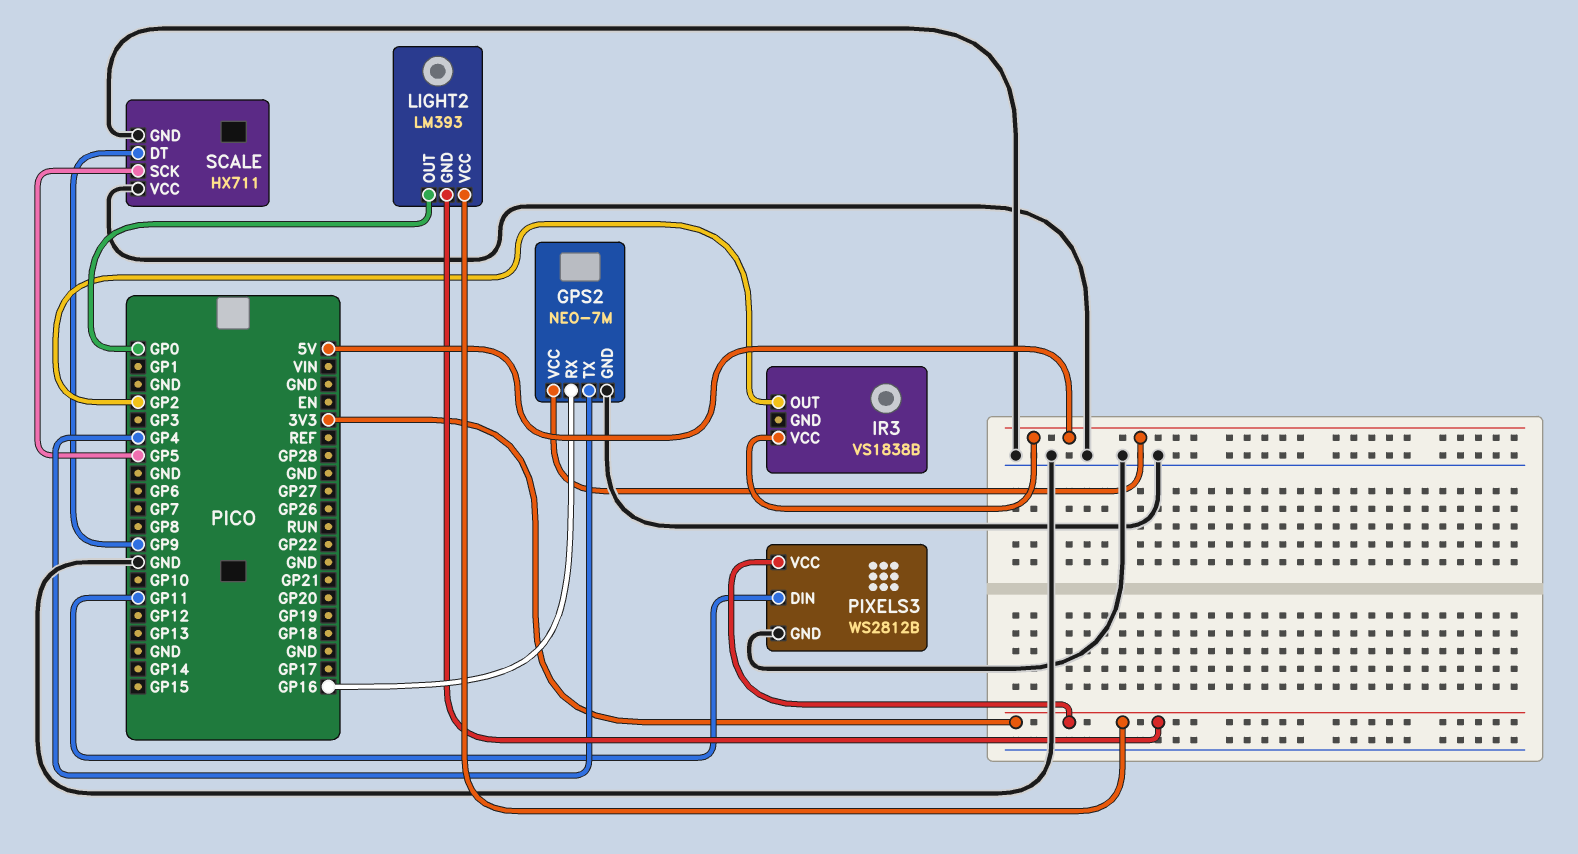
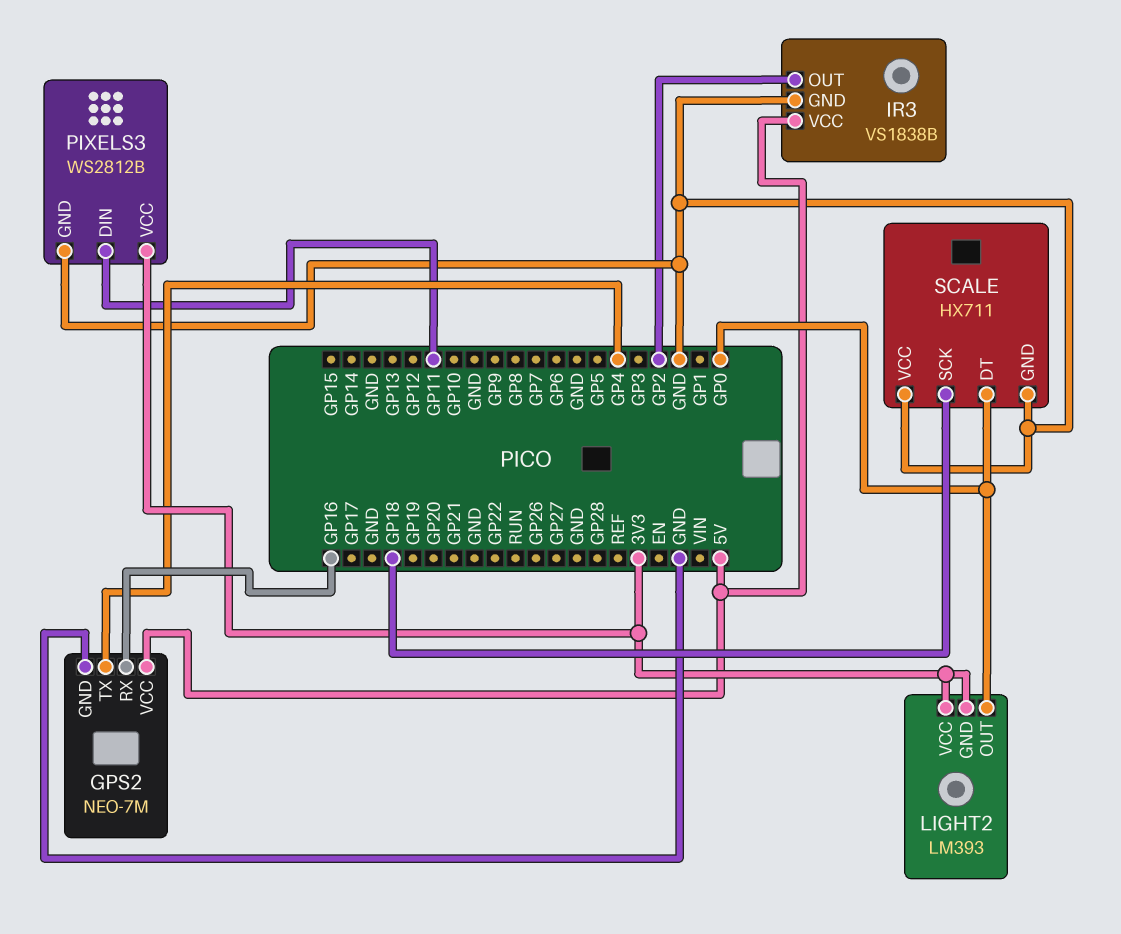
IR3 pin GND: none -> GND
SCALE pin DT: GP9 -> GP0
SCALE pin SCK: GP5 -> GP18

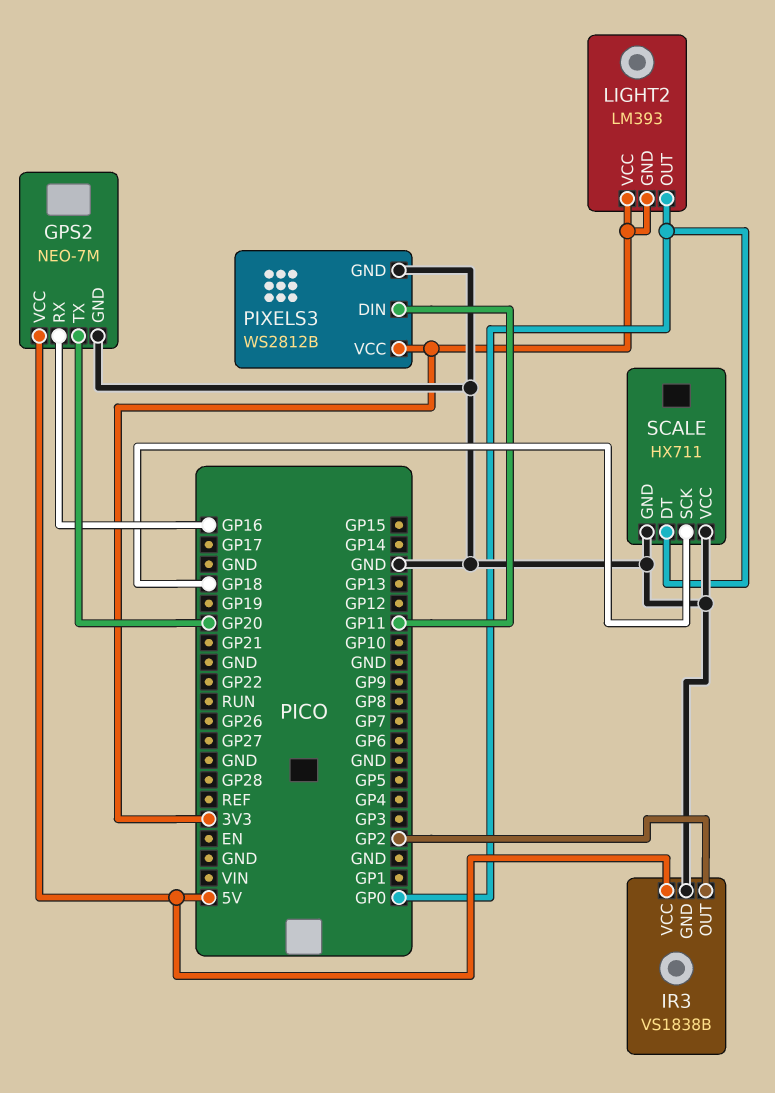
GPS2 pin TX: GP4 -> GP20

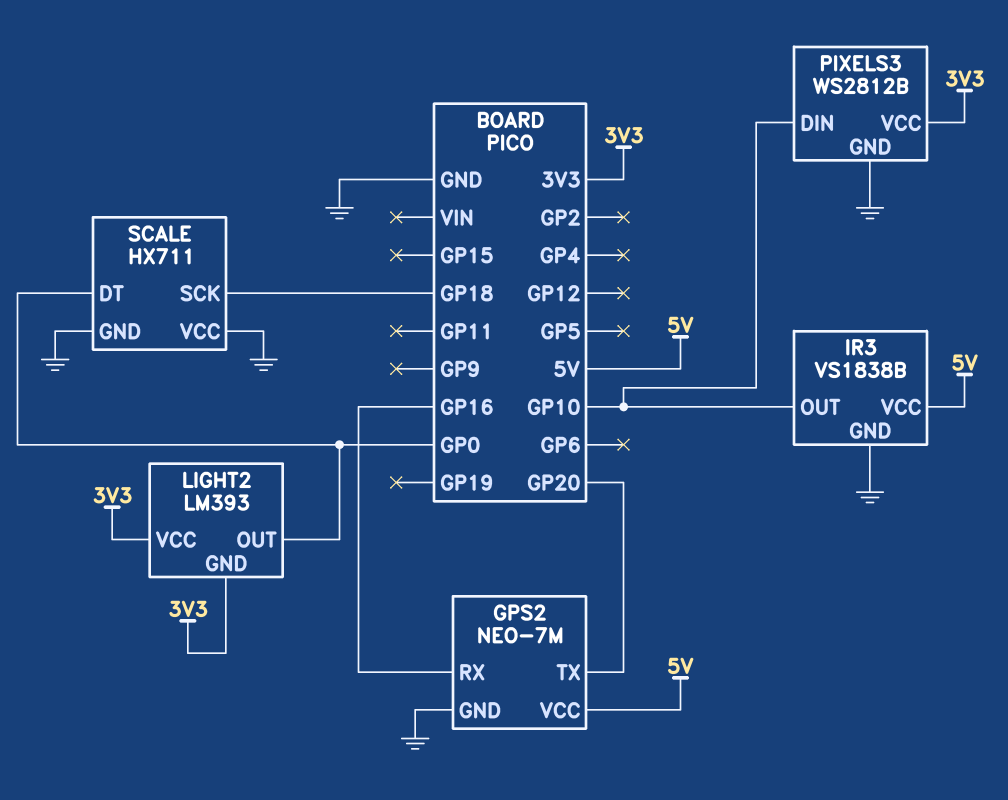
IR3 pin OUT: GP2 -> GP10
PIXELS3 pin DIN: GP11 -> GP10

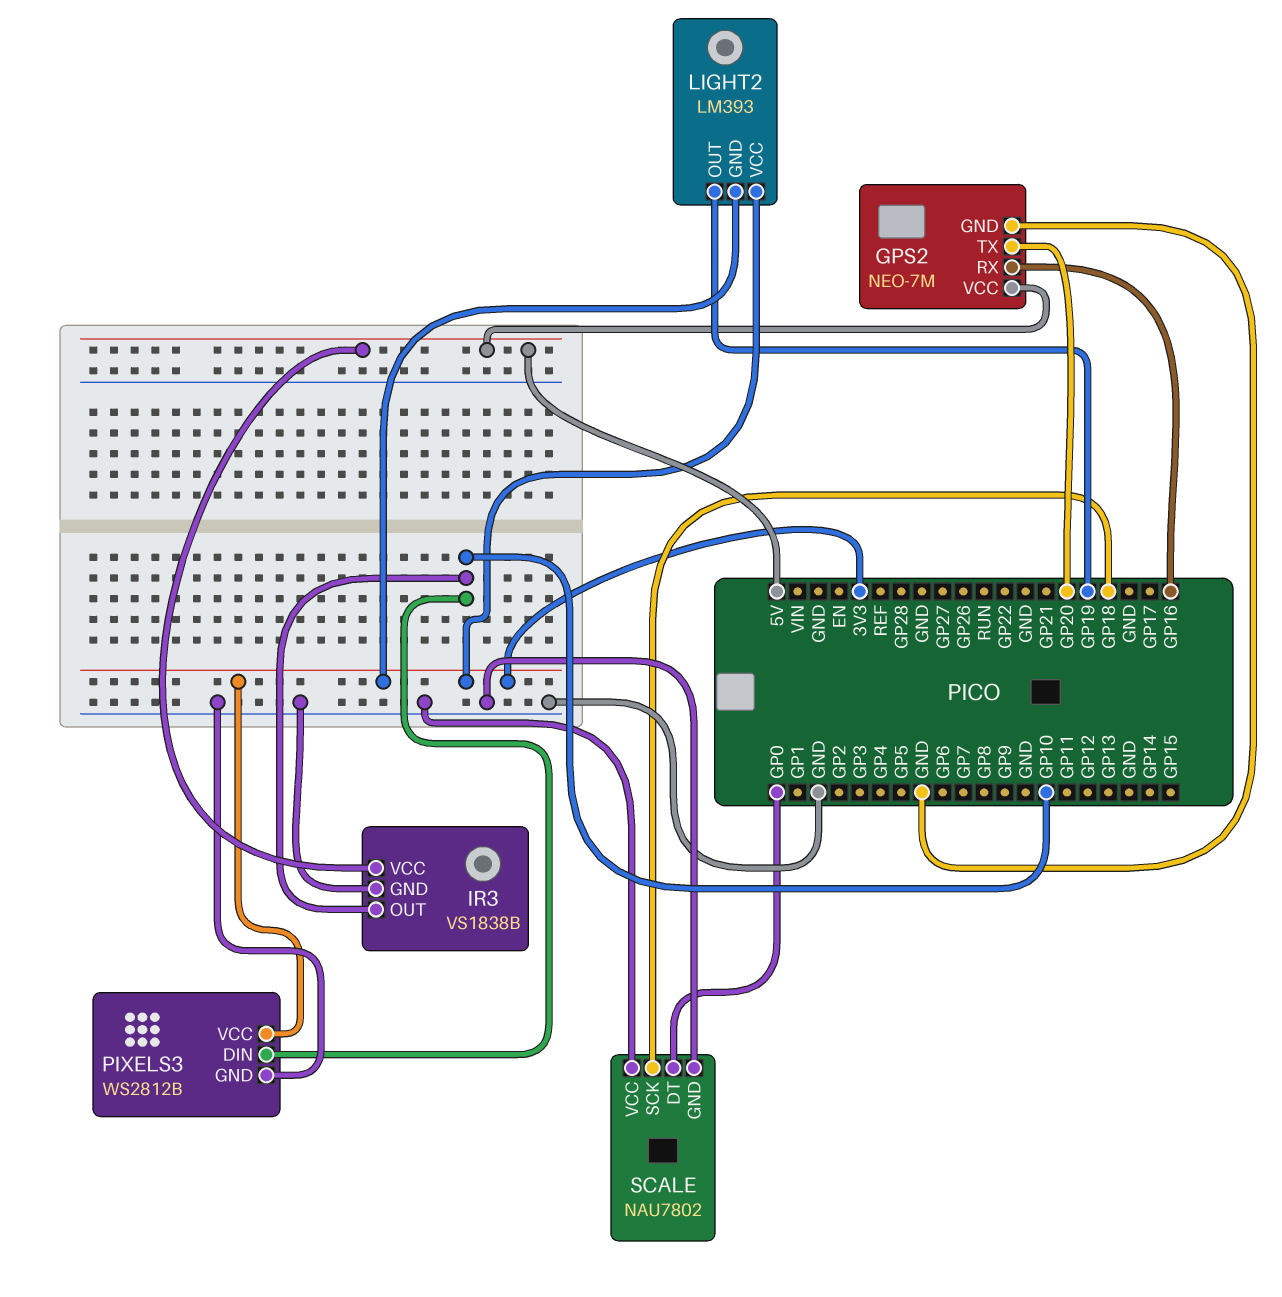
LIGHT2 pin OUT: GP0 -> GP19
SCALE: HX711 -> NAU7802

